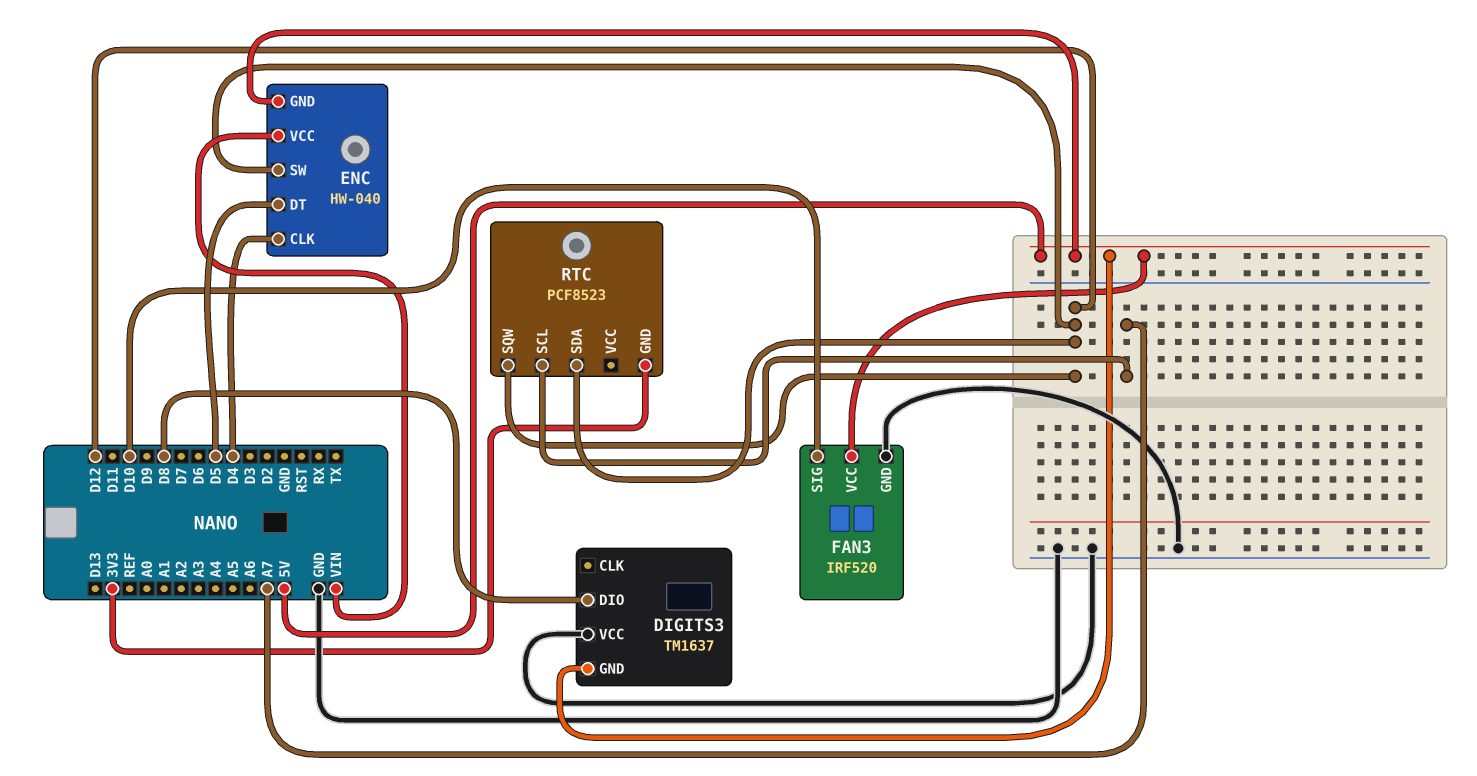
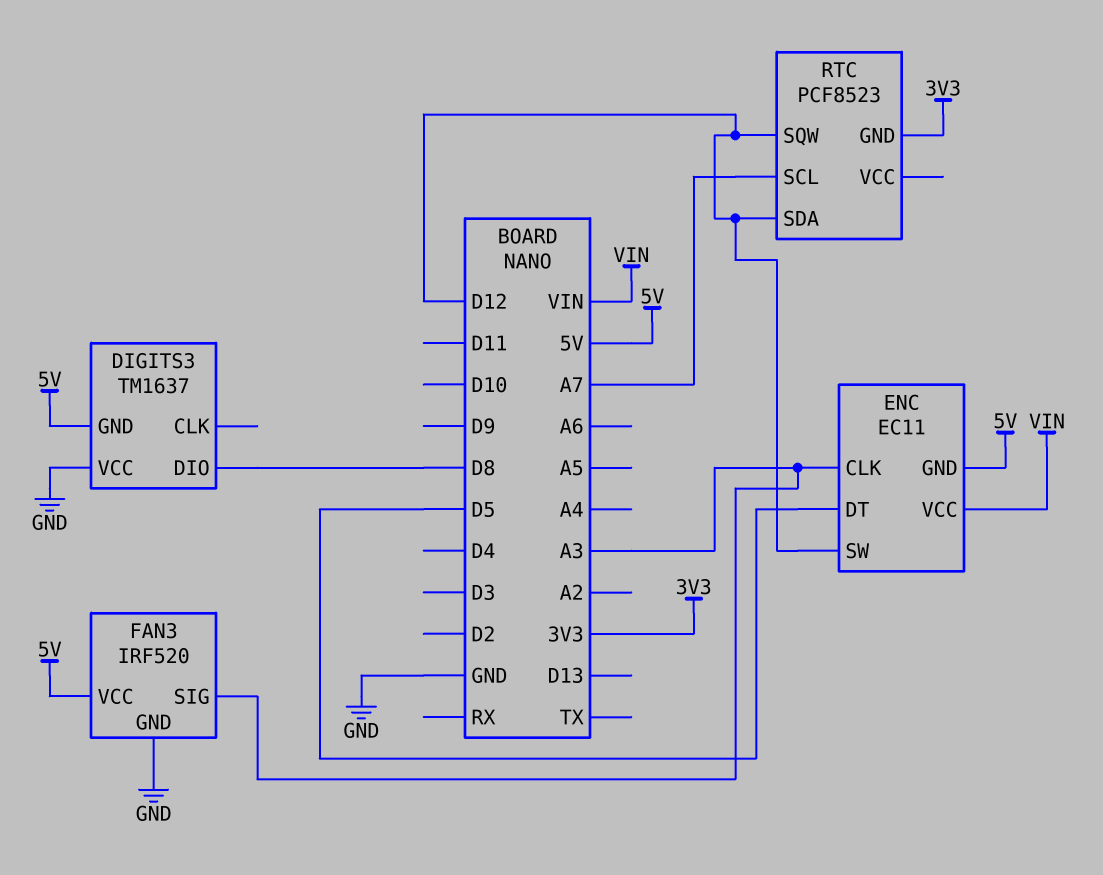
ENC: HW-040 -> EC11
ENC pin CLK: D4 -> A3
FAN3 pin SIG: D10 -> A3

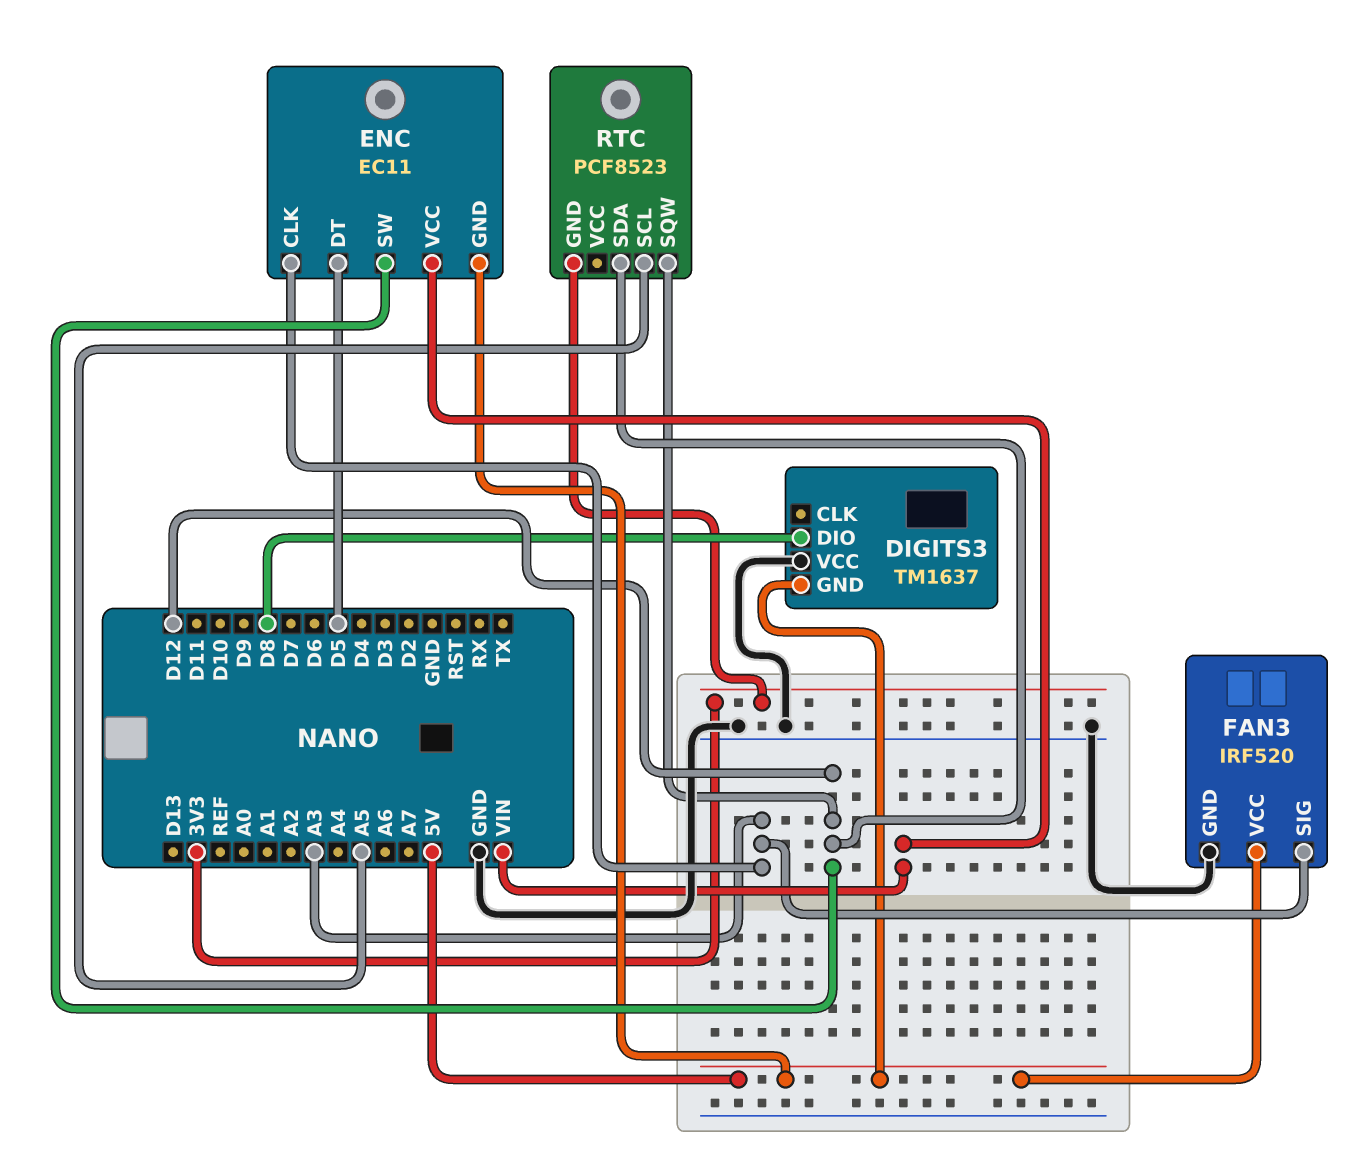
RTC pin SCL: A7 -> A5

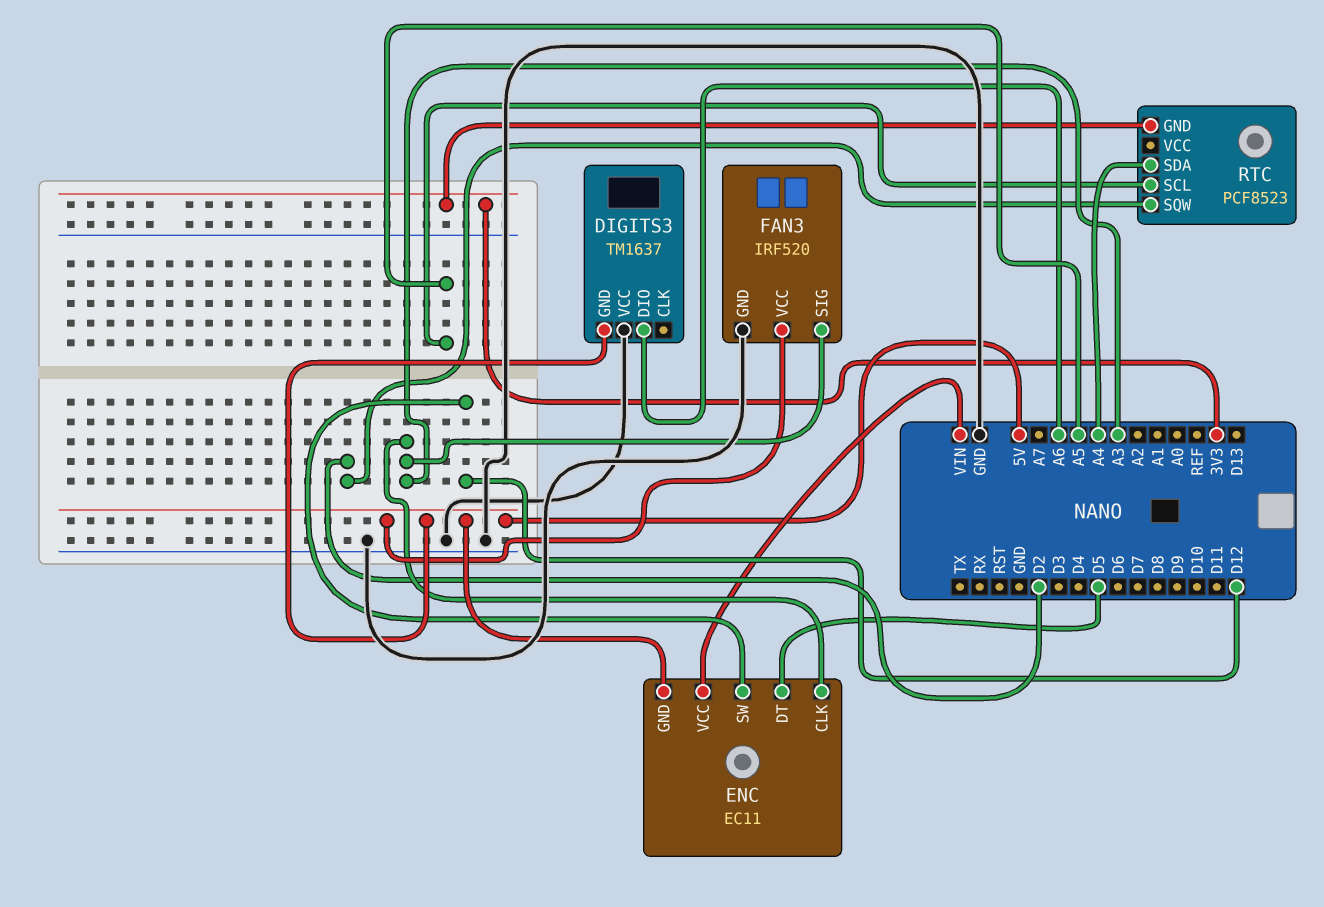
DIGITS3 pin DIO: D8 -> A6
RTC pin SDA: D12 -> A4
RTC pin SQW: D12 -> D2

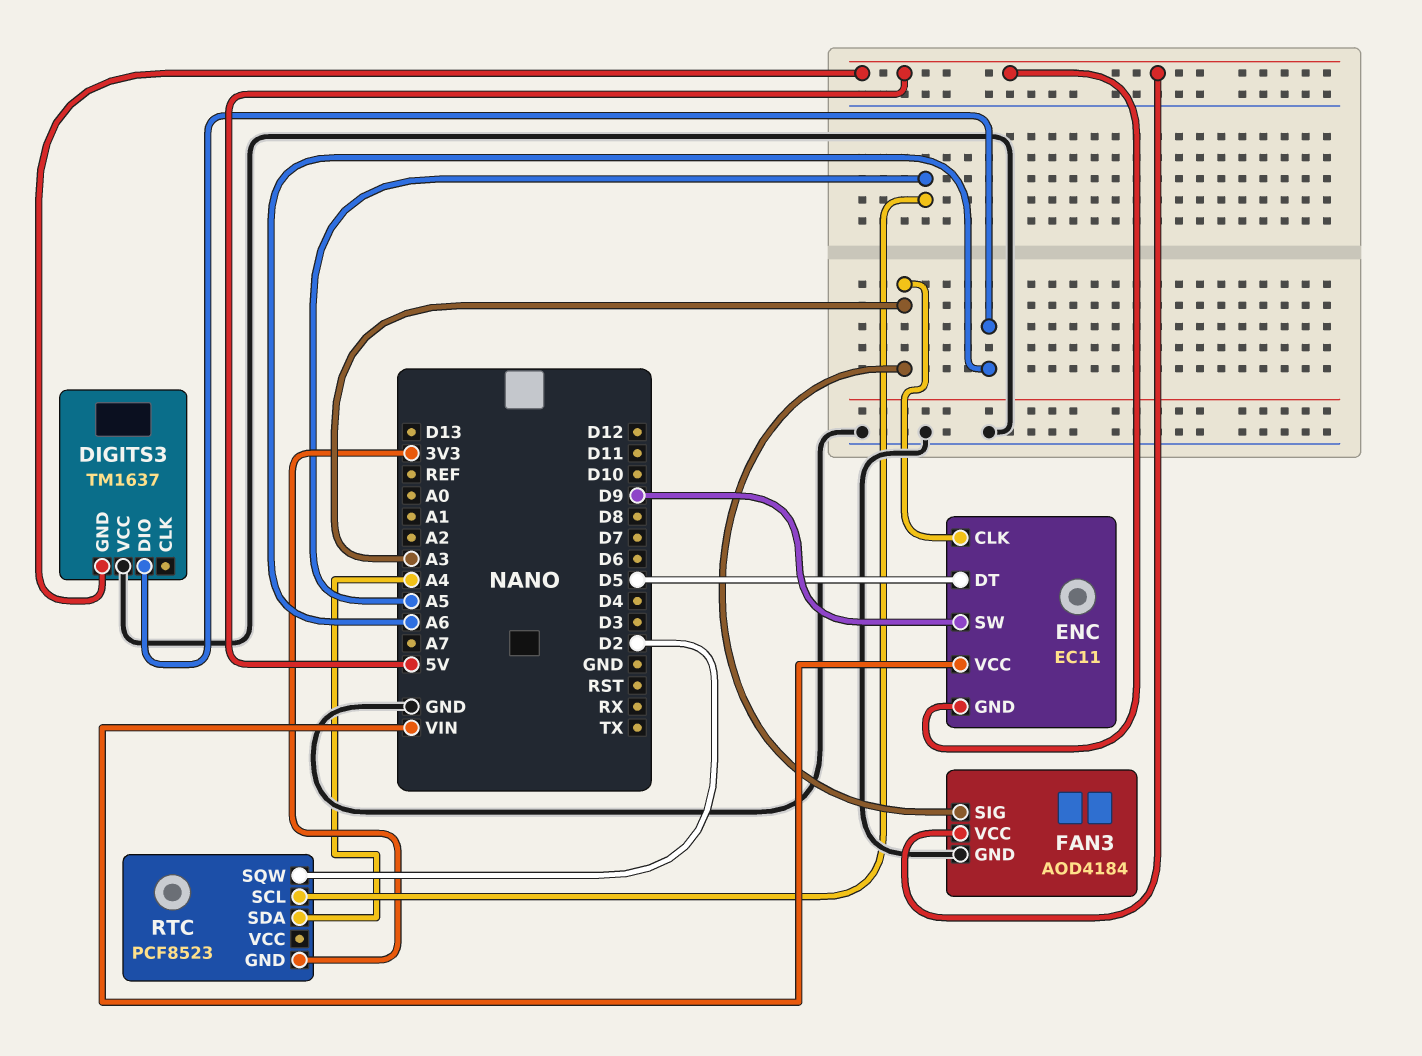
ENC pin SW: D12 -> D9
FAN3: IRF520 -> AOD4184

